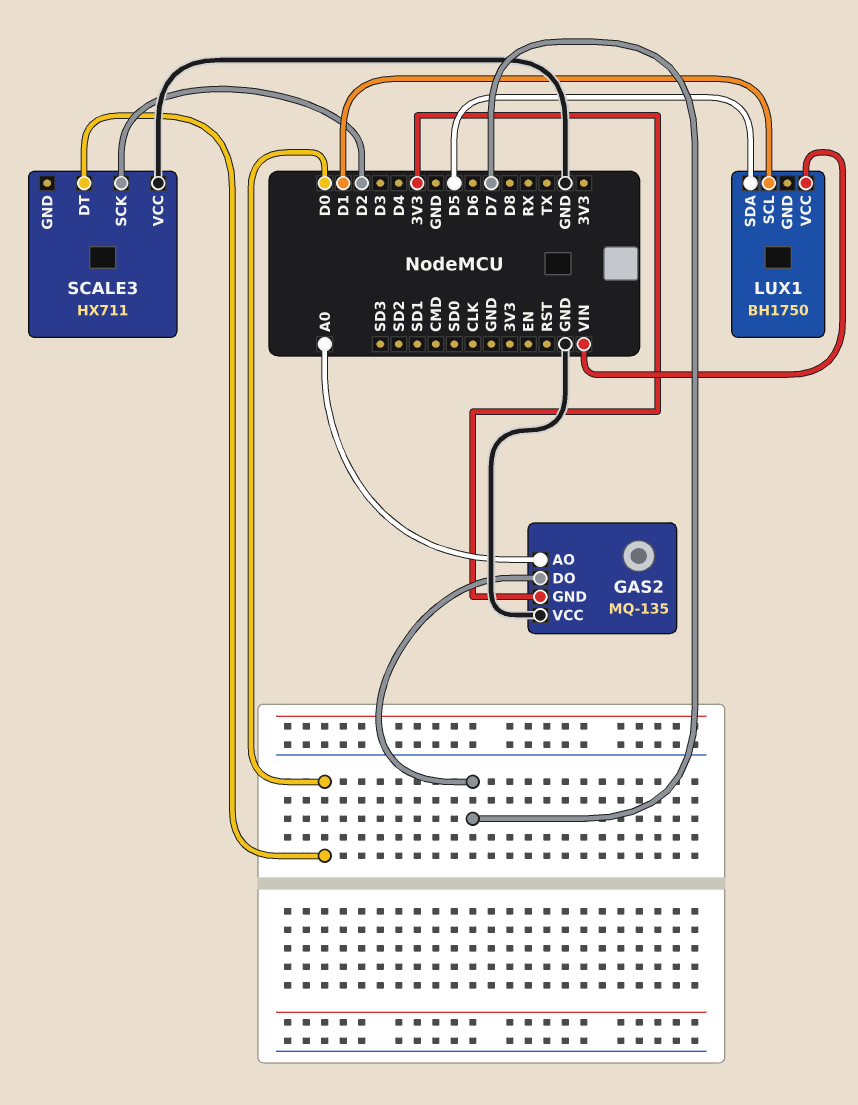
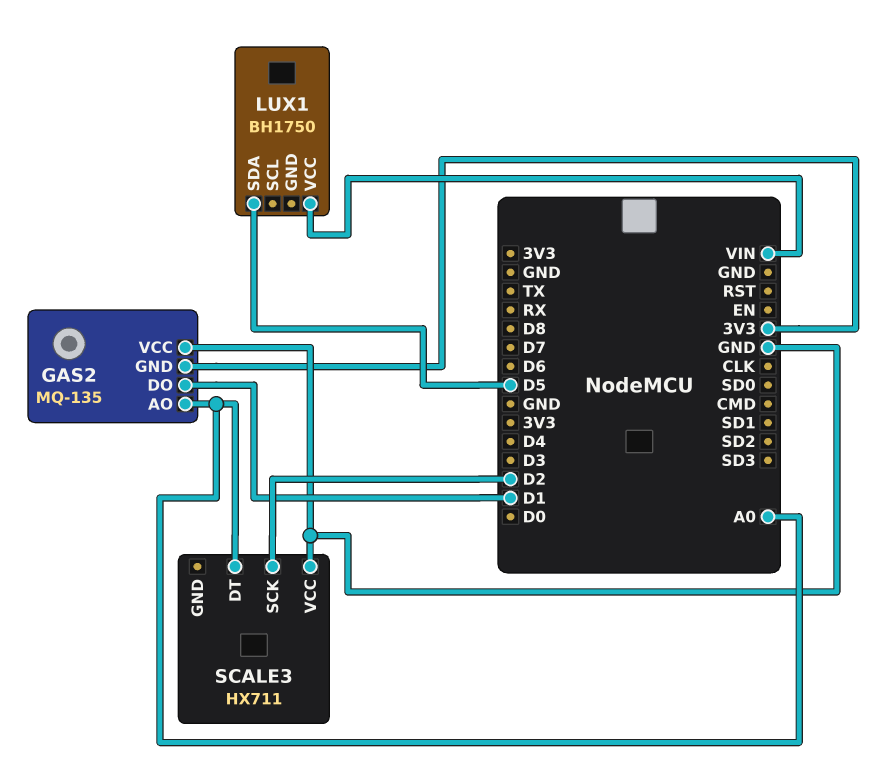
GAS2 pin DO: D7 -> D1
LUX1 pin SCL: D1 -> none
SCALE3 pin DT: D0 -> A0

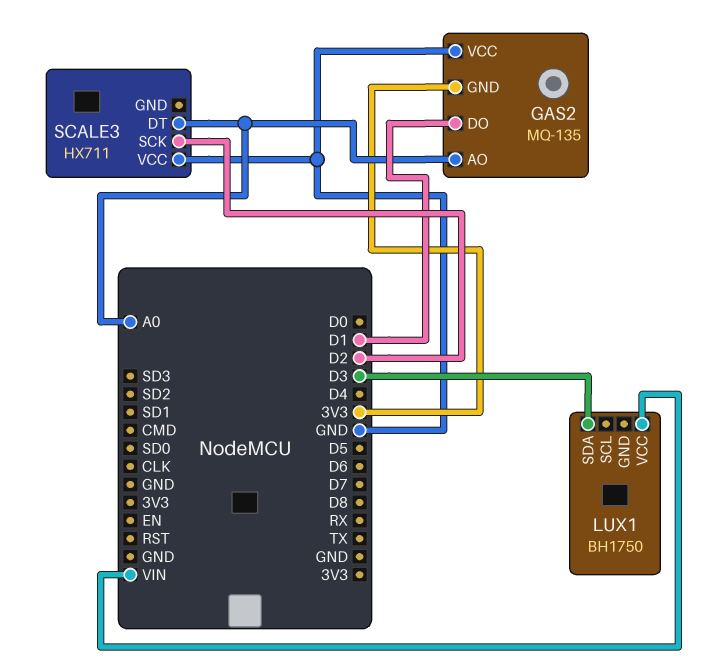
LUX1 pin SDA: D5 -> D3

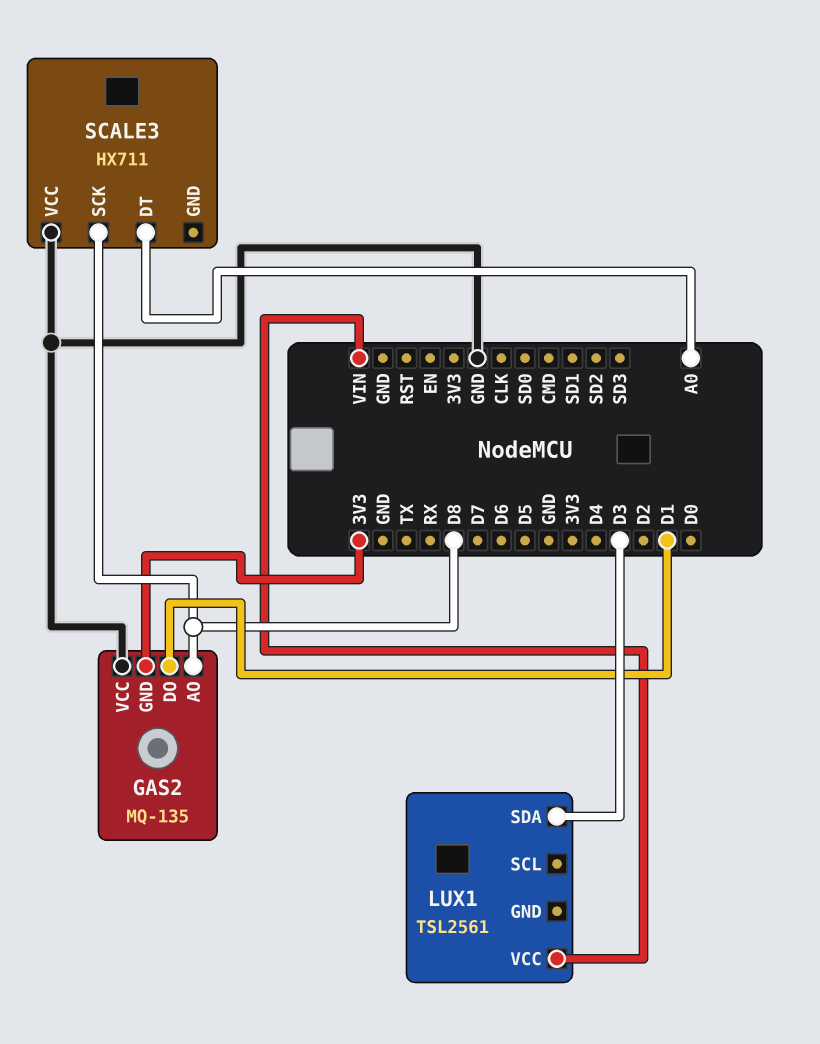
GAS2 pin AO: A0 -> D8
LUX1: BH1750 -> TSL2561
SCALE3 pin SCK: D2 -> D8

